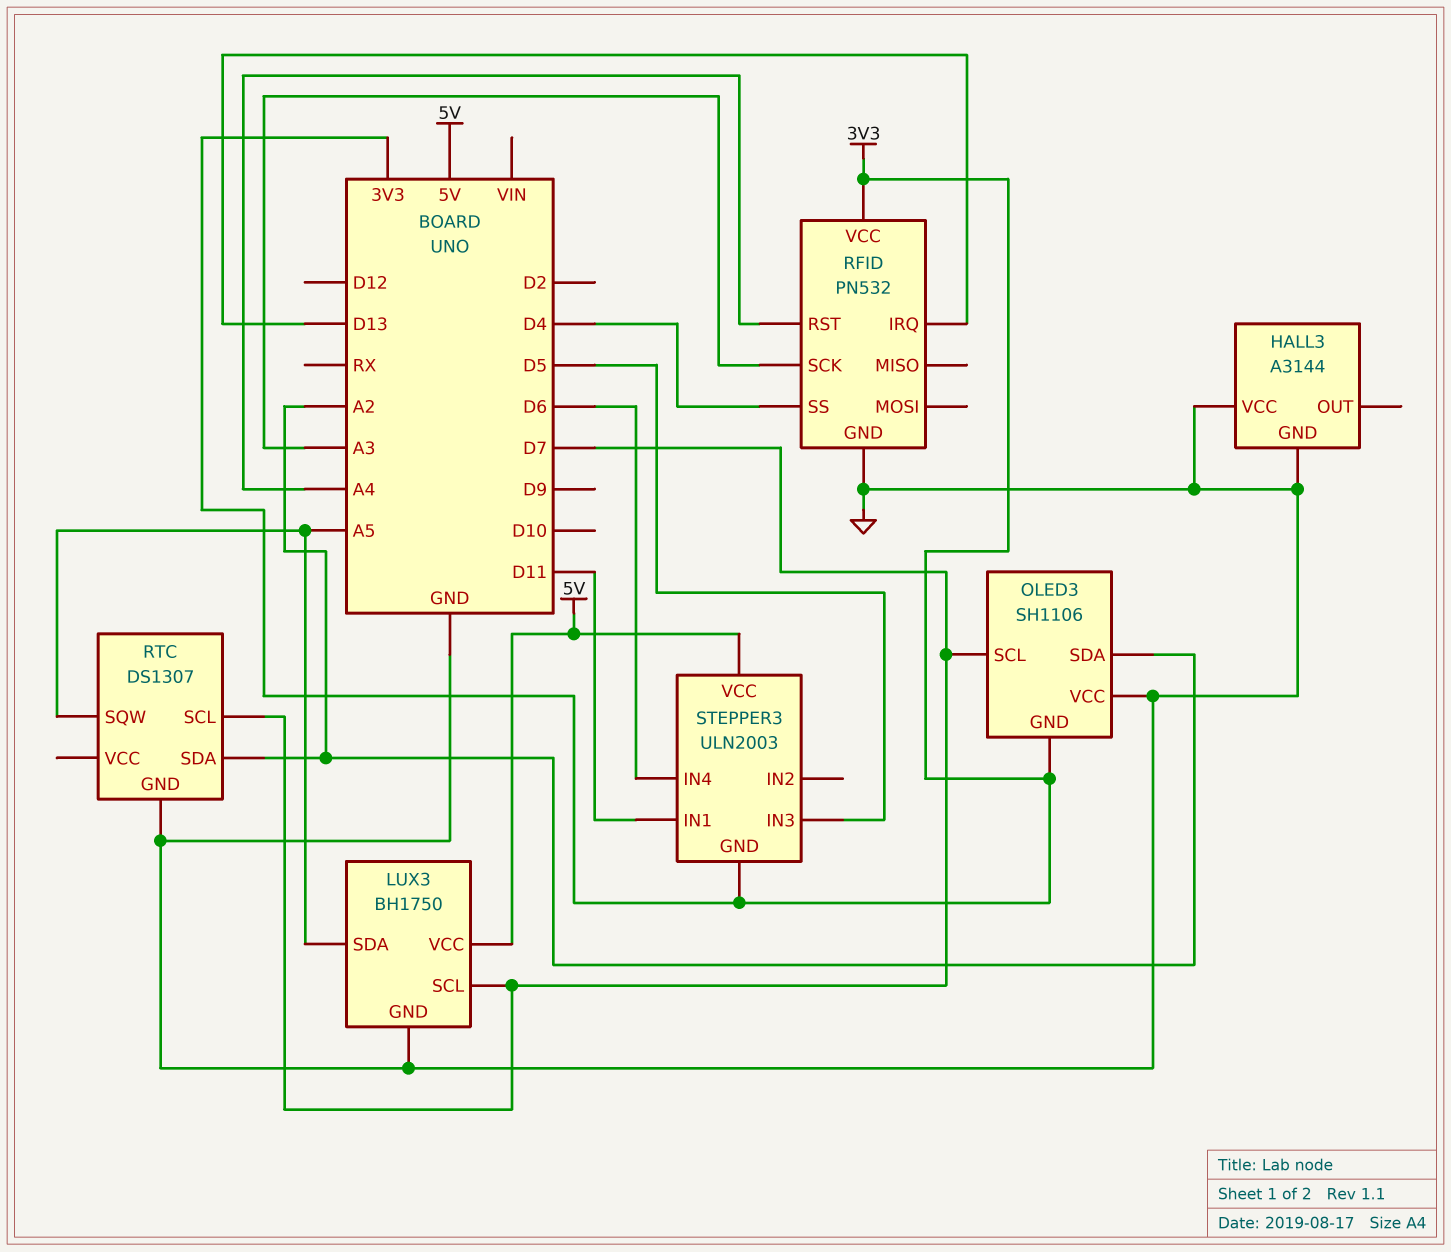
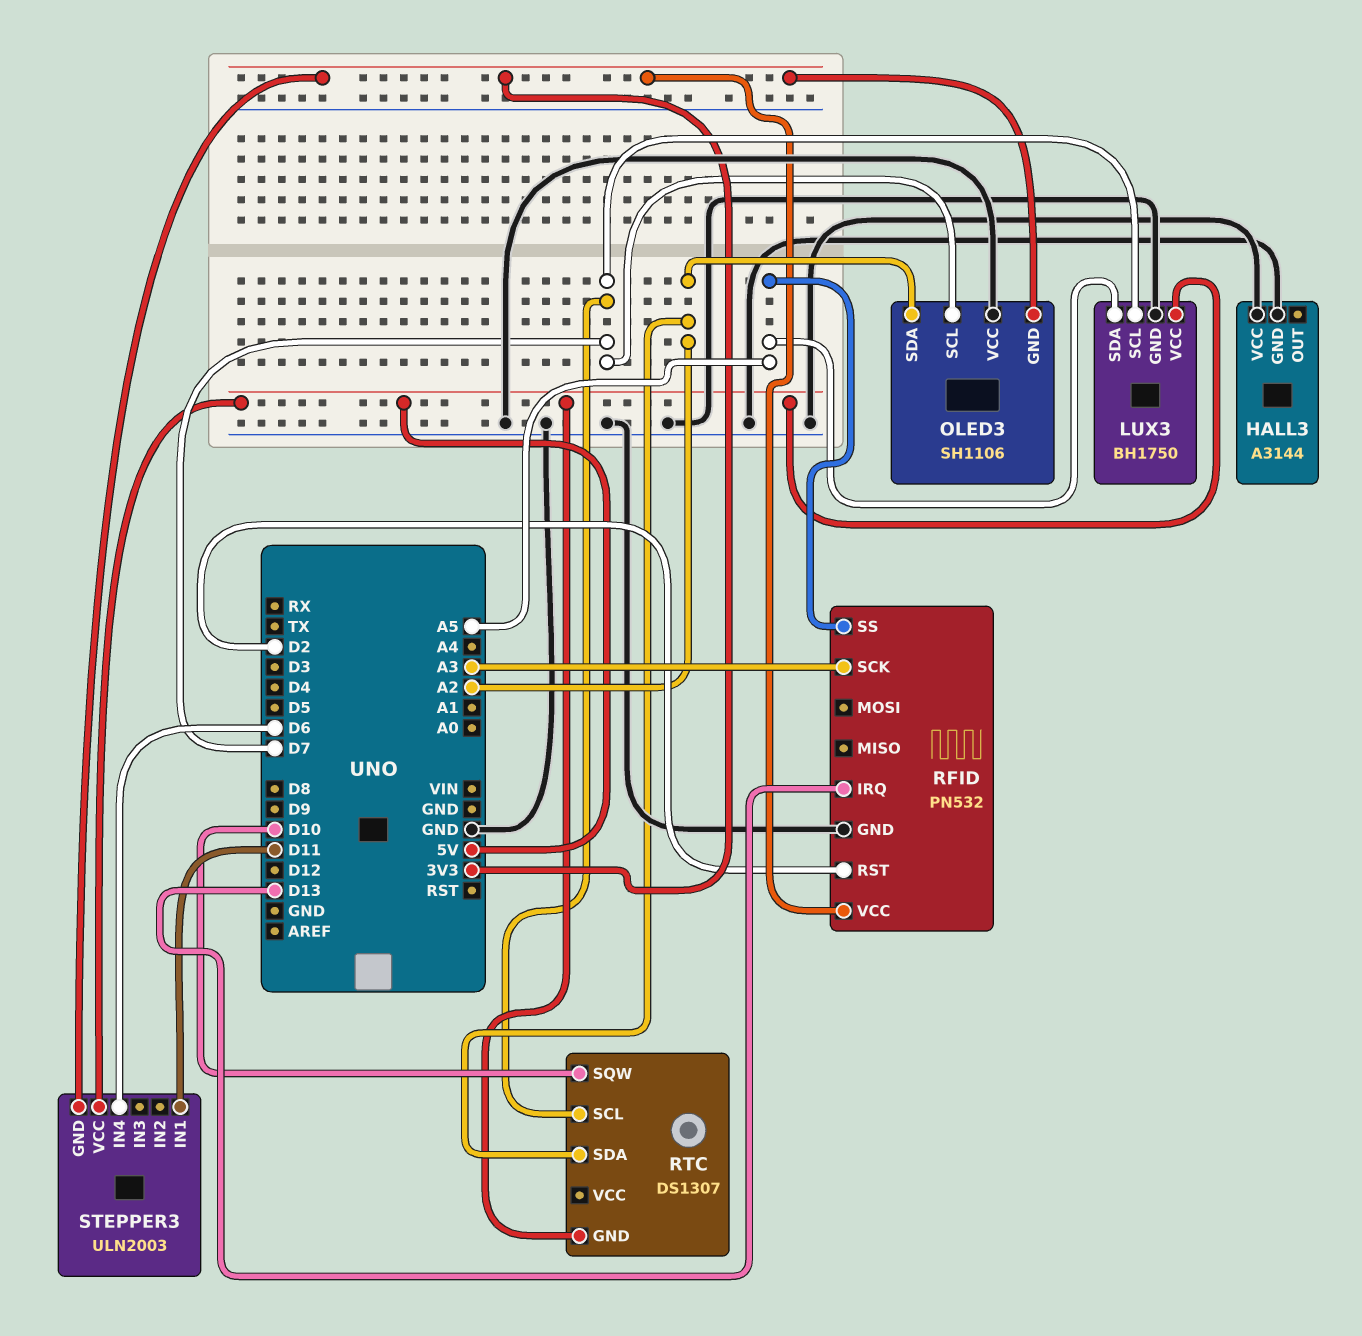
RFID pin RST: A4 -> D2
RFID pin SS: D4 -> A5
RTC pin GND: GND -> 5V
RTC pin SQW: A5 -> D10
STEPPER3 pin IN3: D5 -> none

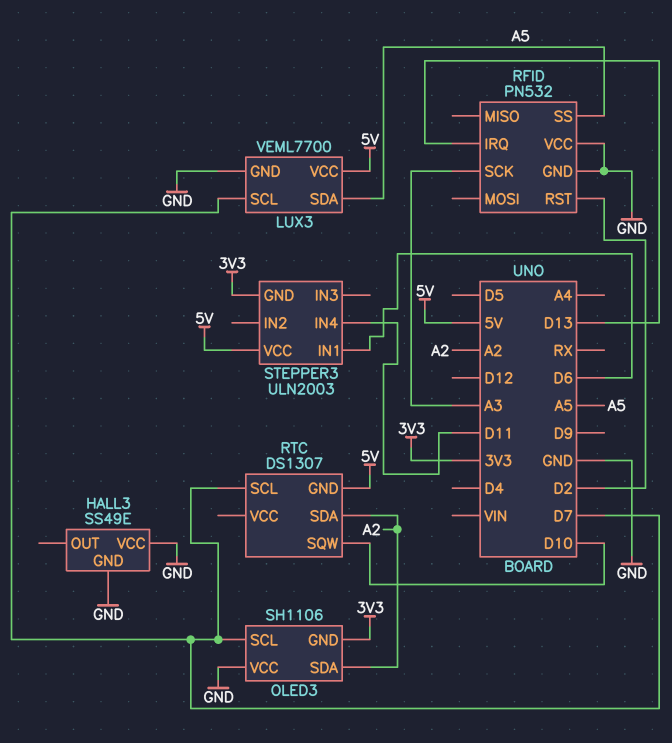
HALL3: A3144 -> SS49E
LUX3: BH1750 -> VEML7700
RFID pin VCC: 3V3 -> GND
STEPPER3 pin IN1: D11 -> D6
STEPPER3 pin IN4: D6 -> D11

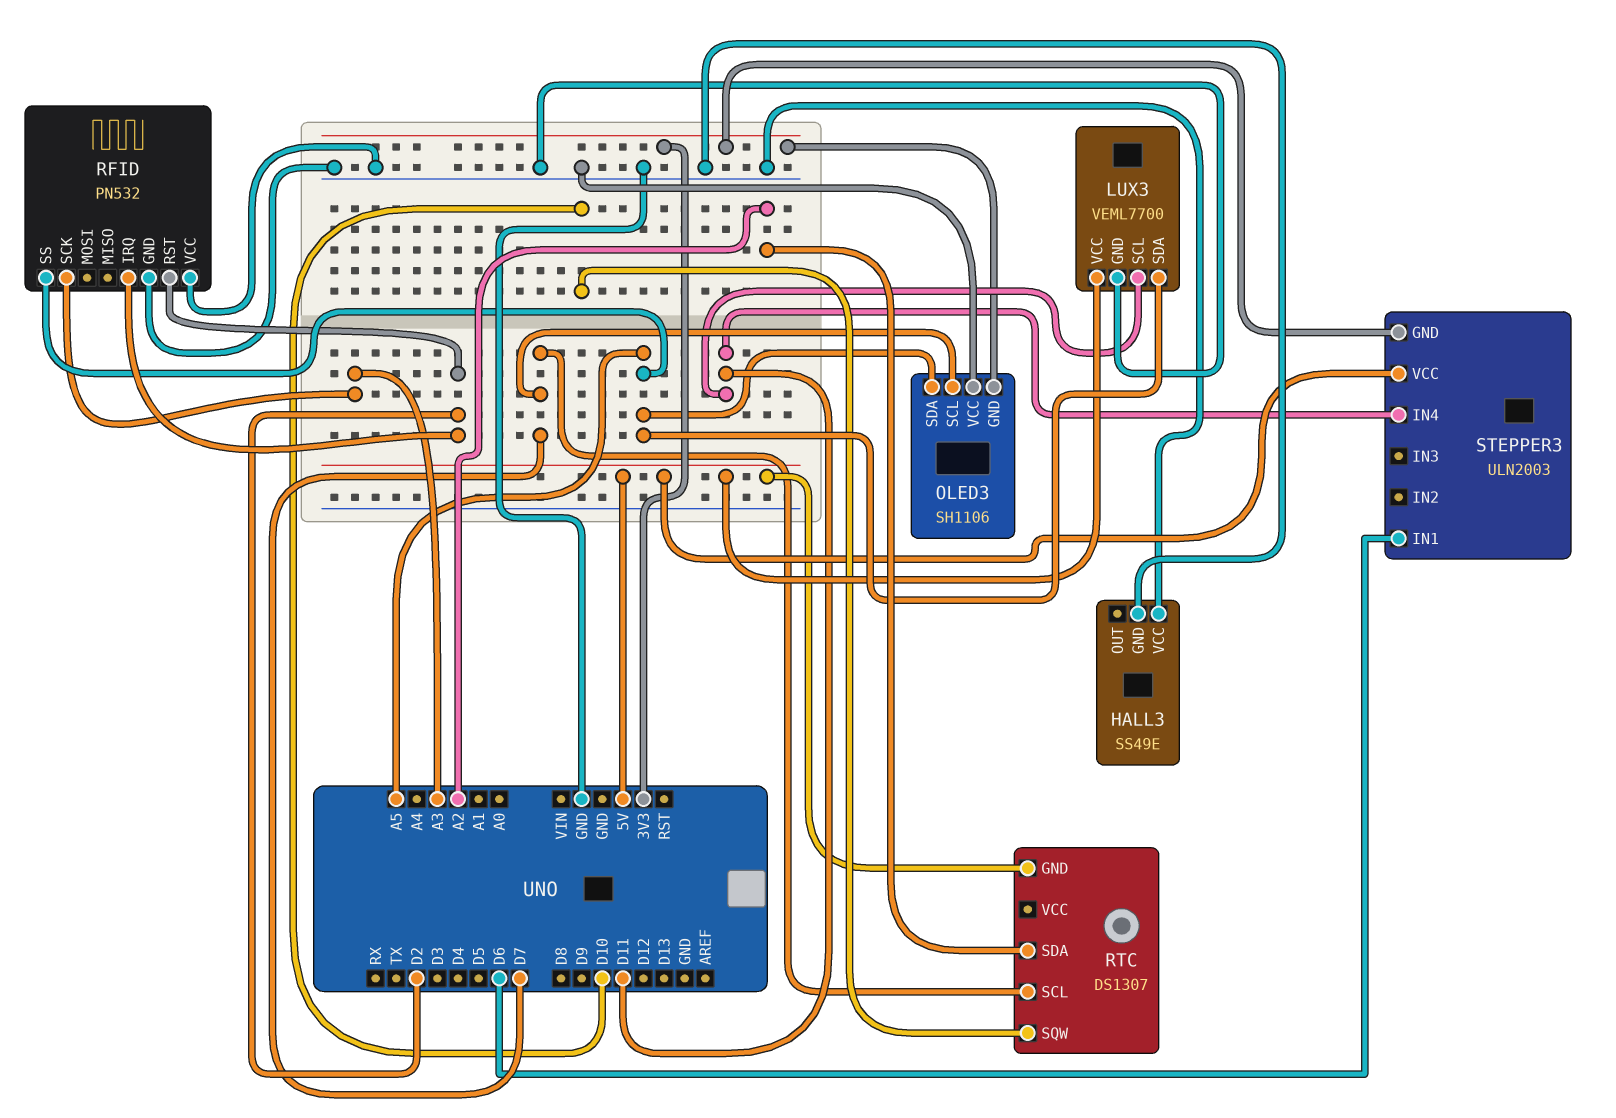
LUX3 pin SCL: D7 -> D11
OLED3 pin SDA: A2 -> A5
RFID pin IRQ: D13 -> D2

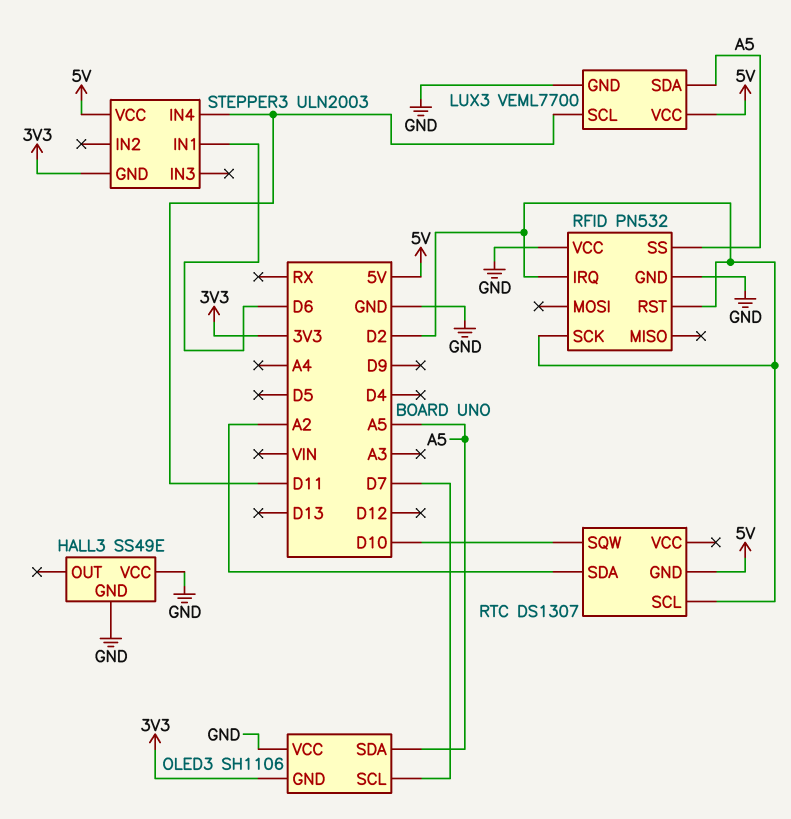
RFID pin SCK: A3 -> D2
RTC pin SCL: D7 -> D2

